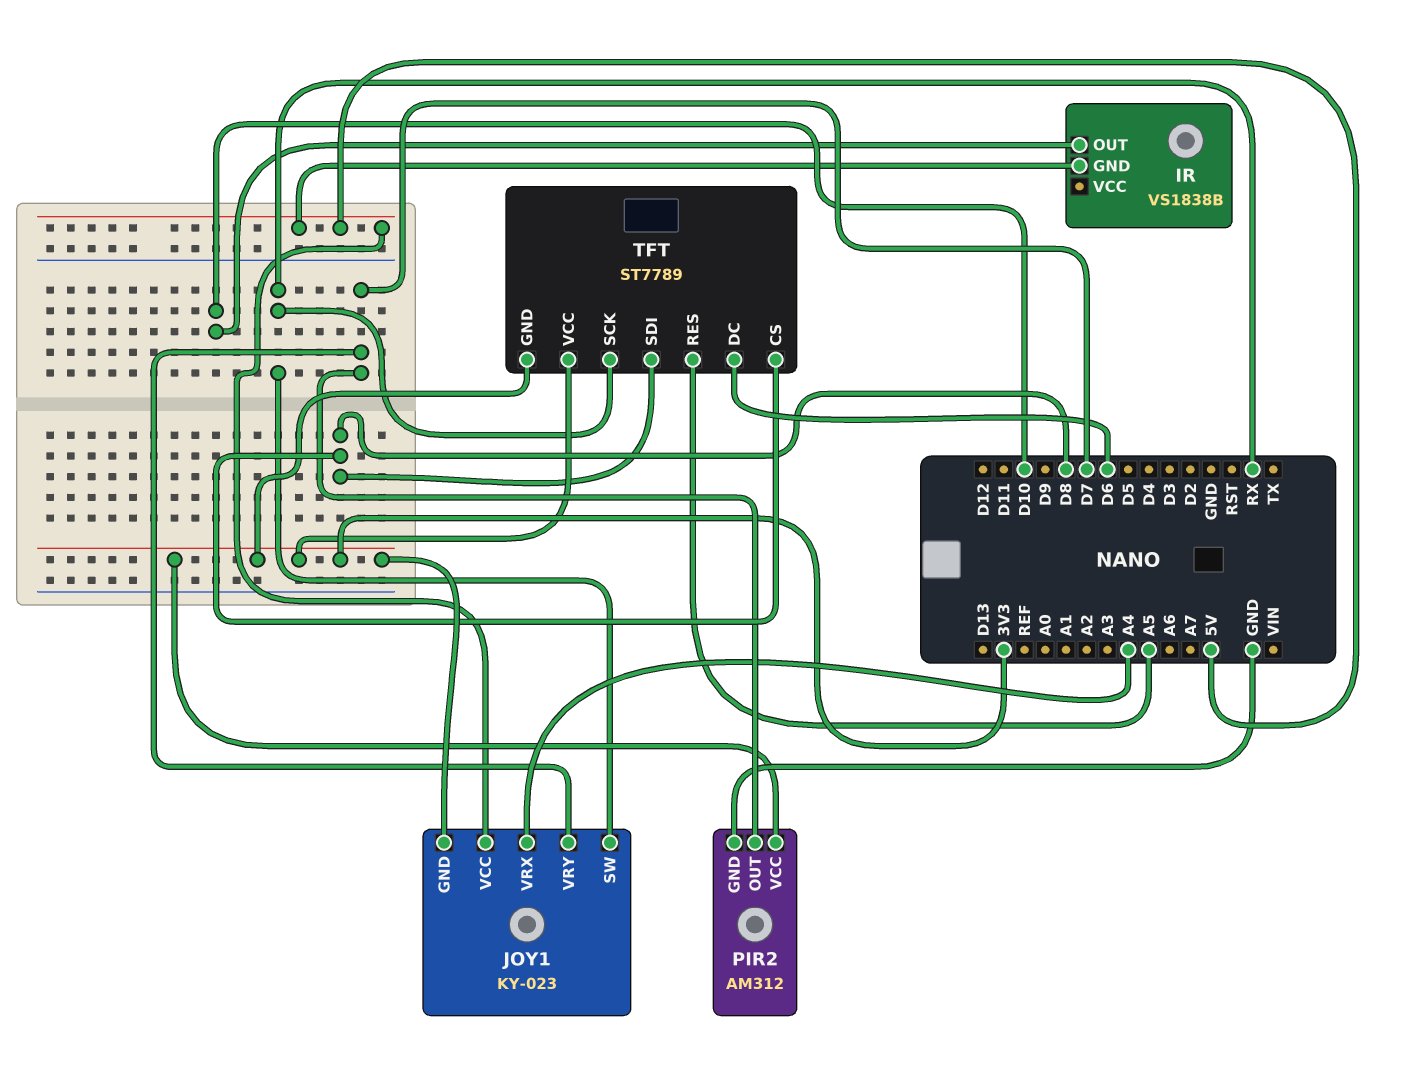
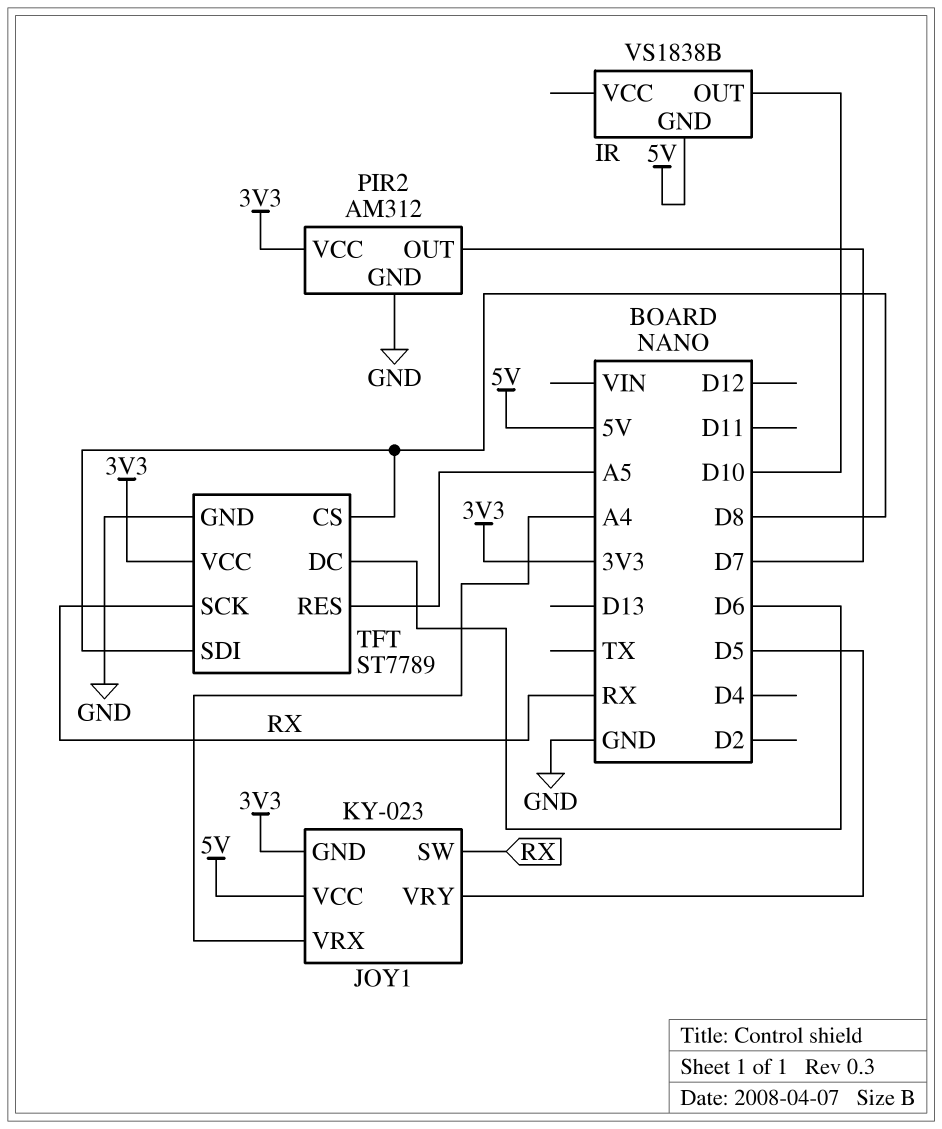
JOY1 pin VRY: D7 -> D5
TFT pin GND: 3V3 -> GND

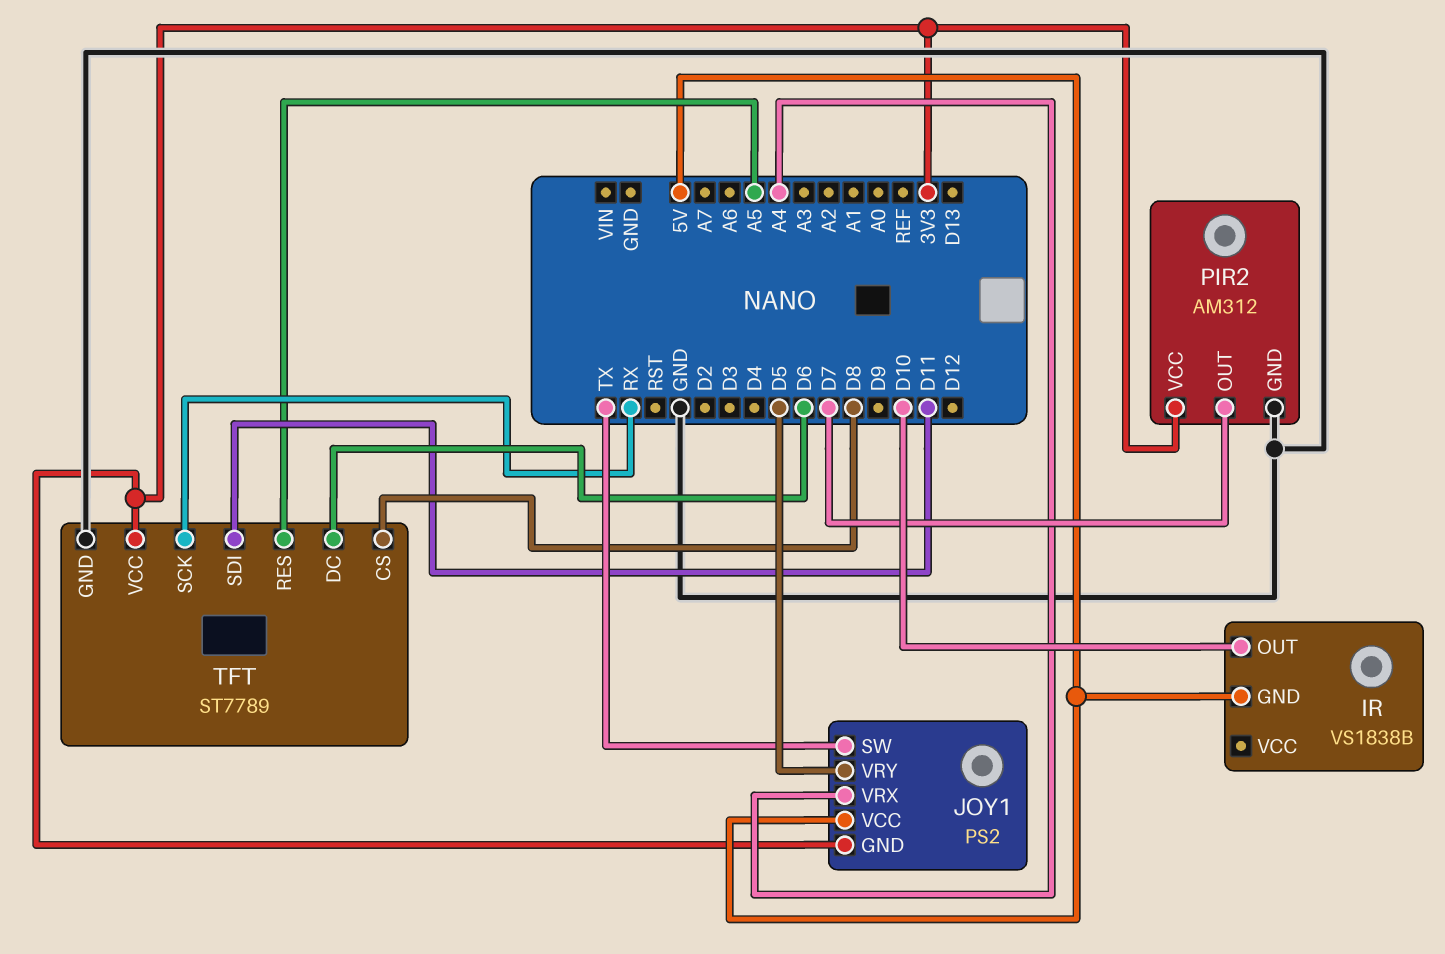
JOY1: KY-023 -> PS2
JOY1 pin SW: RX -> TX
TFT pin SDI: D8 -> D11

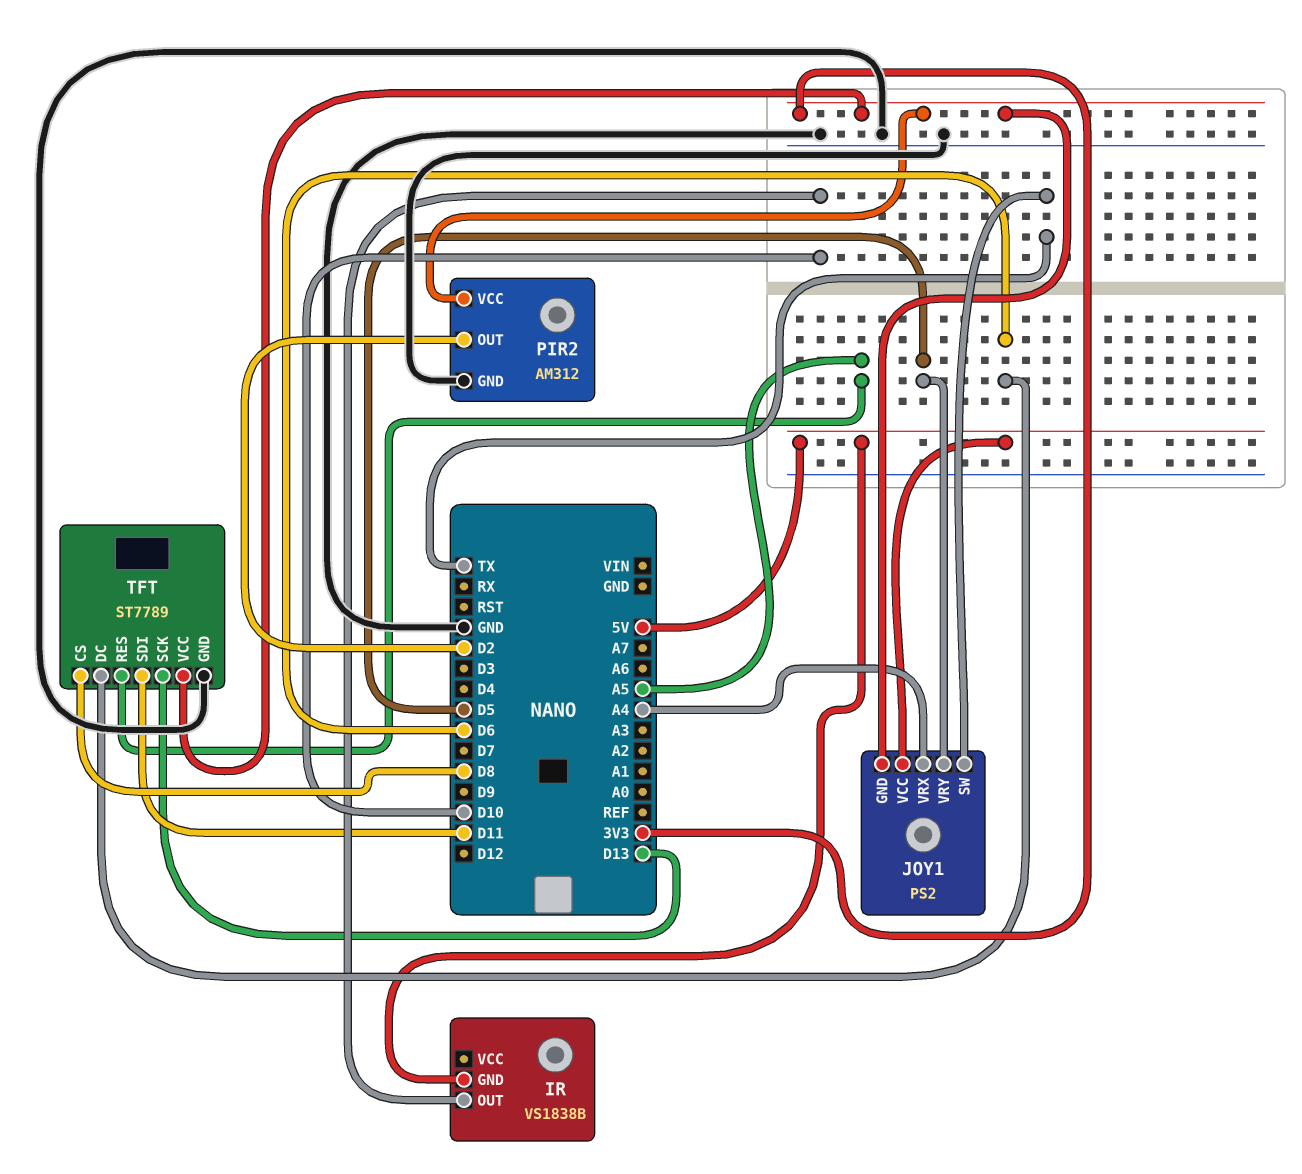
PIR2 pin OUT: D7 -> D2
TFT pin SCK: RX -> D13

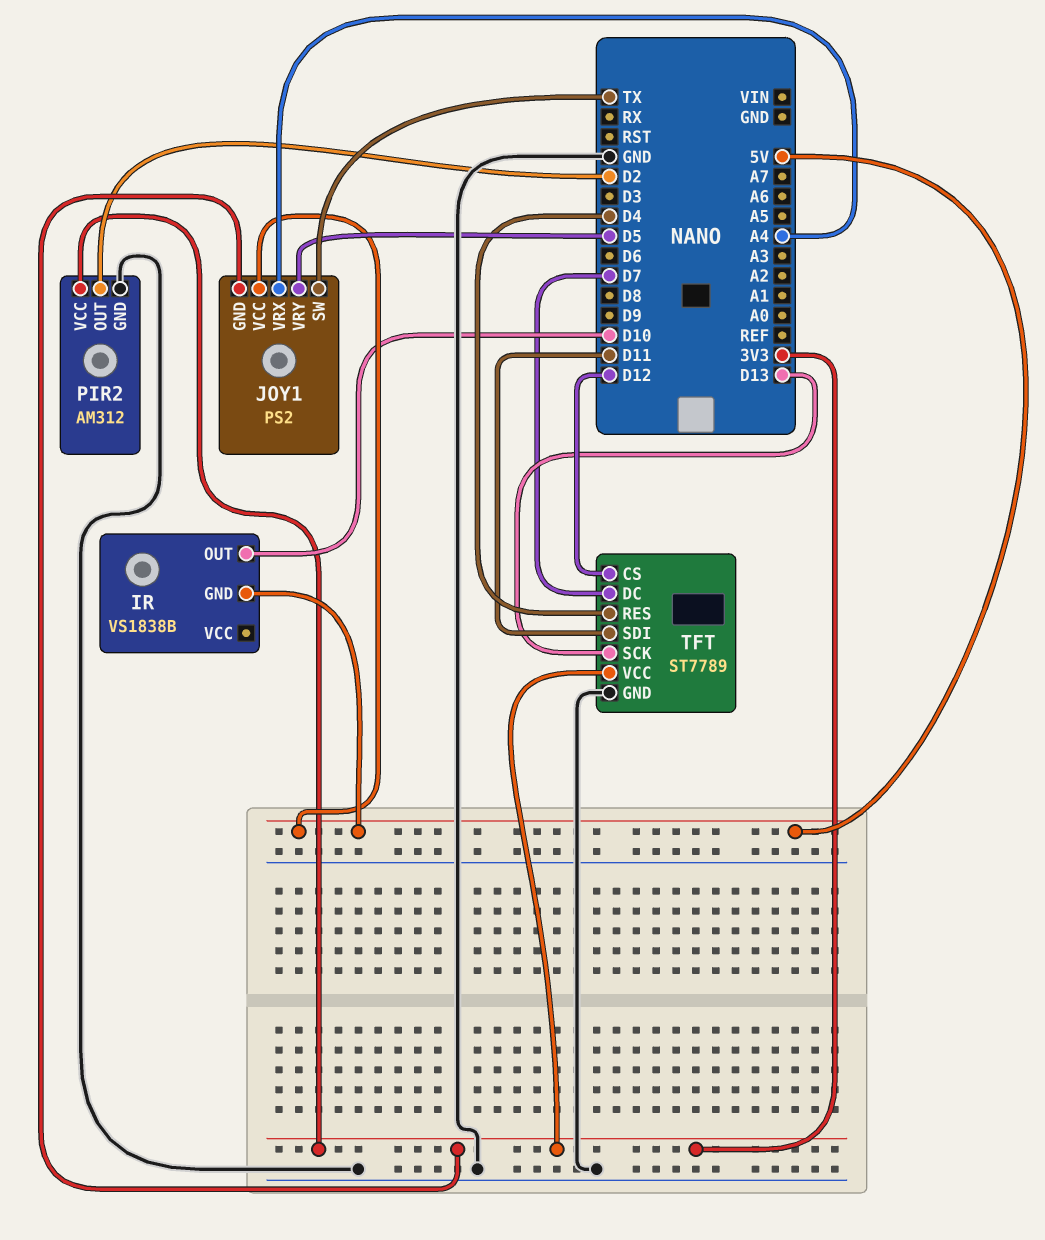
TFT pin CS: D8 -> D12
TFT pin DC: D6 -> D7
TFT pin RES: A5 -> D4

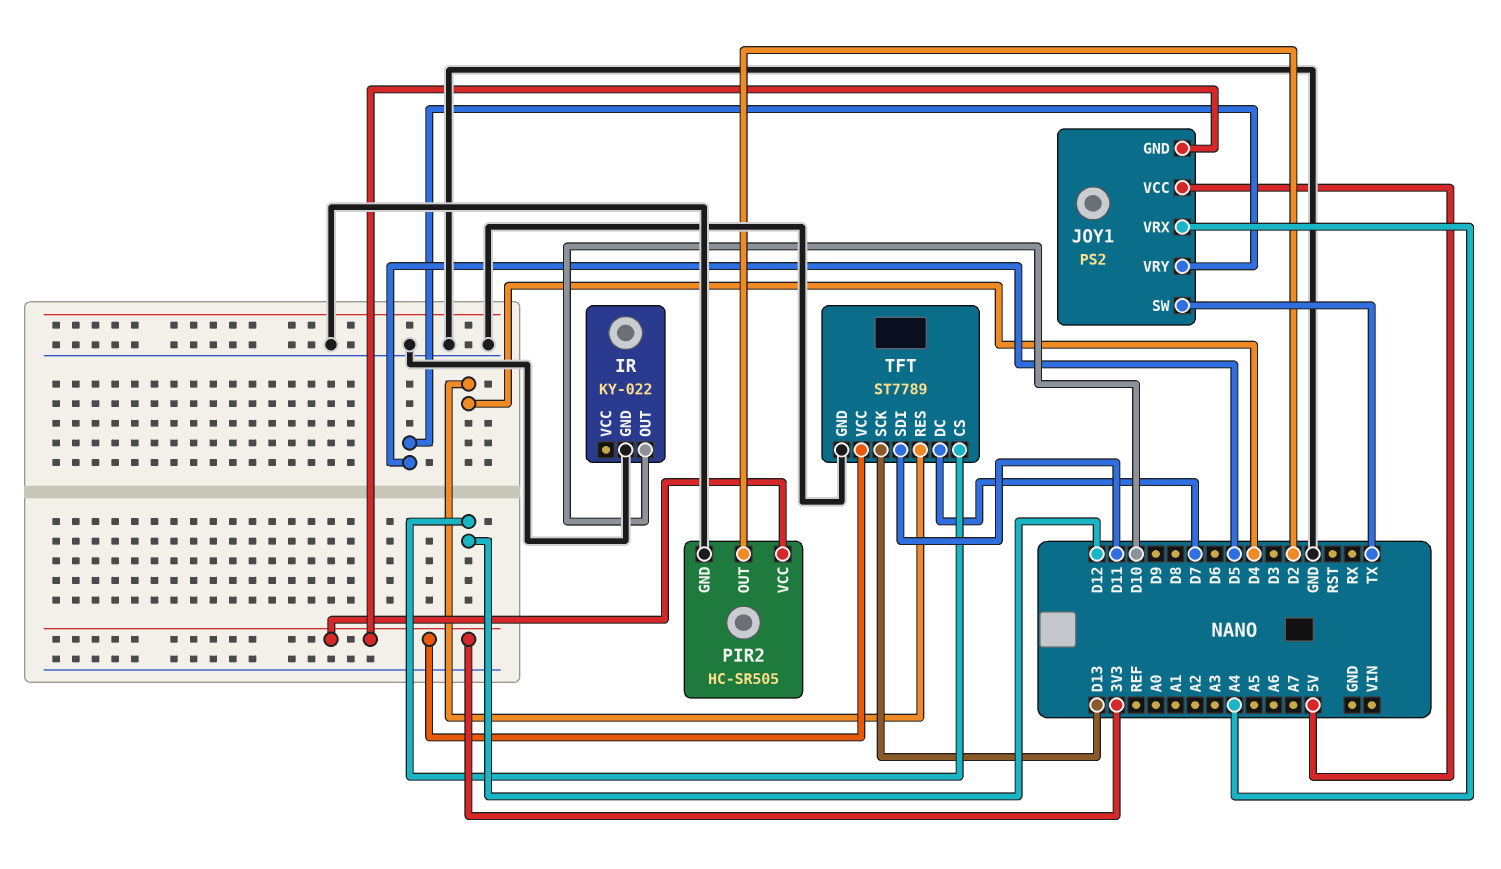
IR: VS1838B -> KY-022
IR pin GND: 5V -> GND
PIR2: AM312 -> HC-SR505

